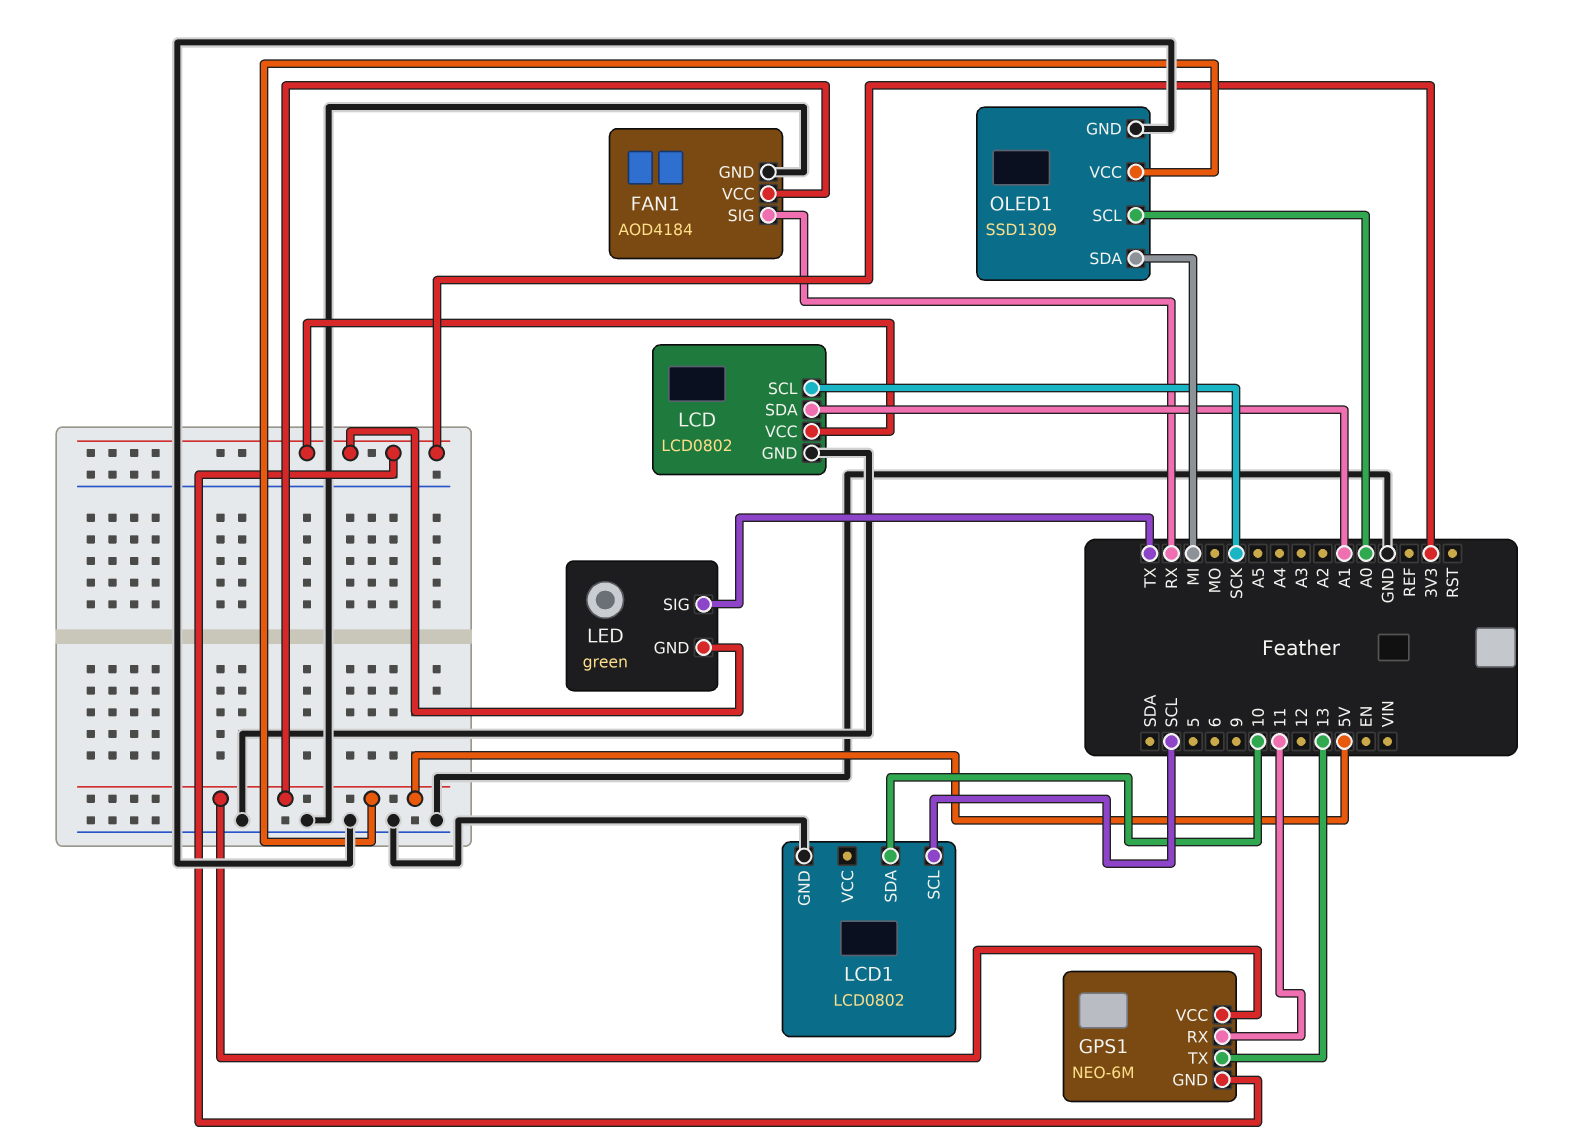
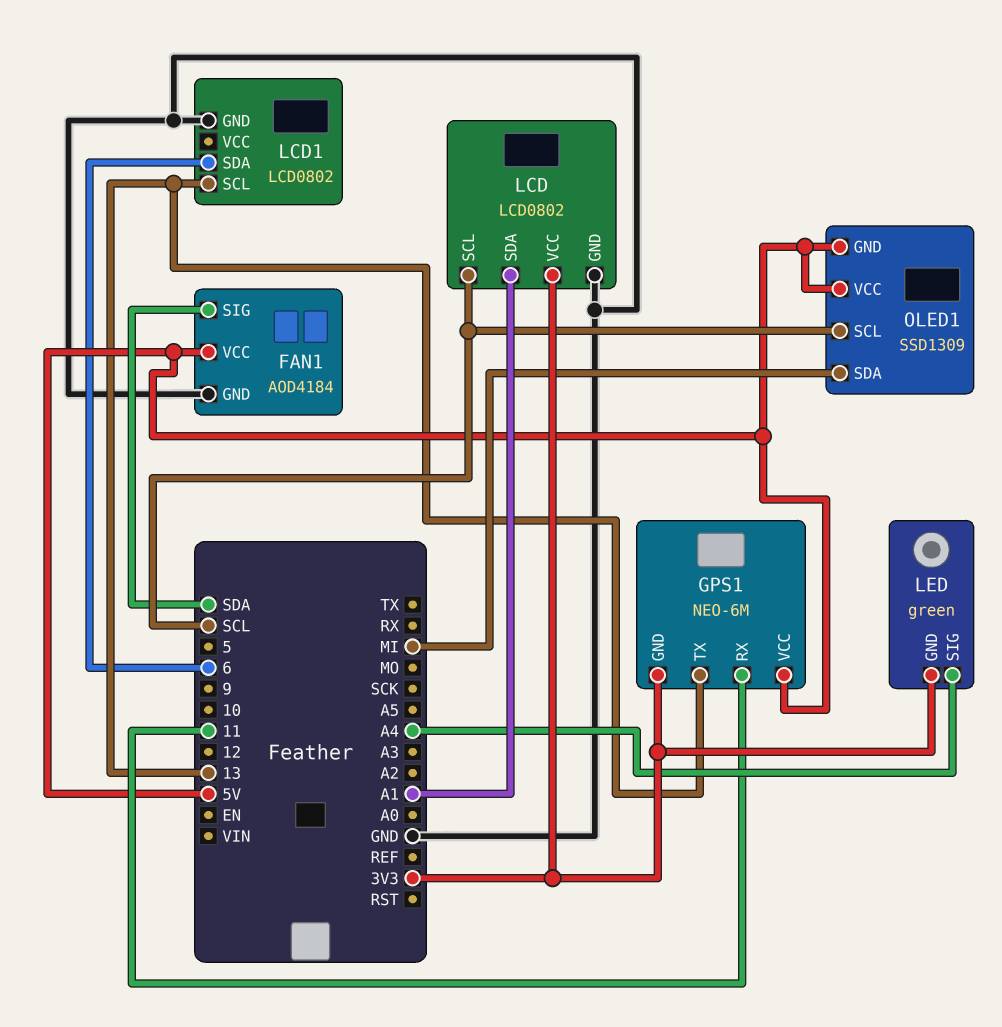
FAN1 pin SIG: RX -> SDA
LCD pin SCL: SCK -> SCL
LCD1 pin SCL: SCL -> 13
LCD1 pin SDA: 10 -> 6
LED pin SIG: TX -> A4
OLED1 pin GND: GND -> 5V
OLED1 pin SCL: A0 -> SCL

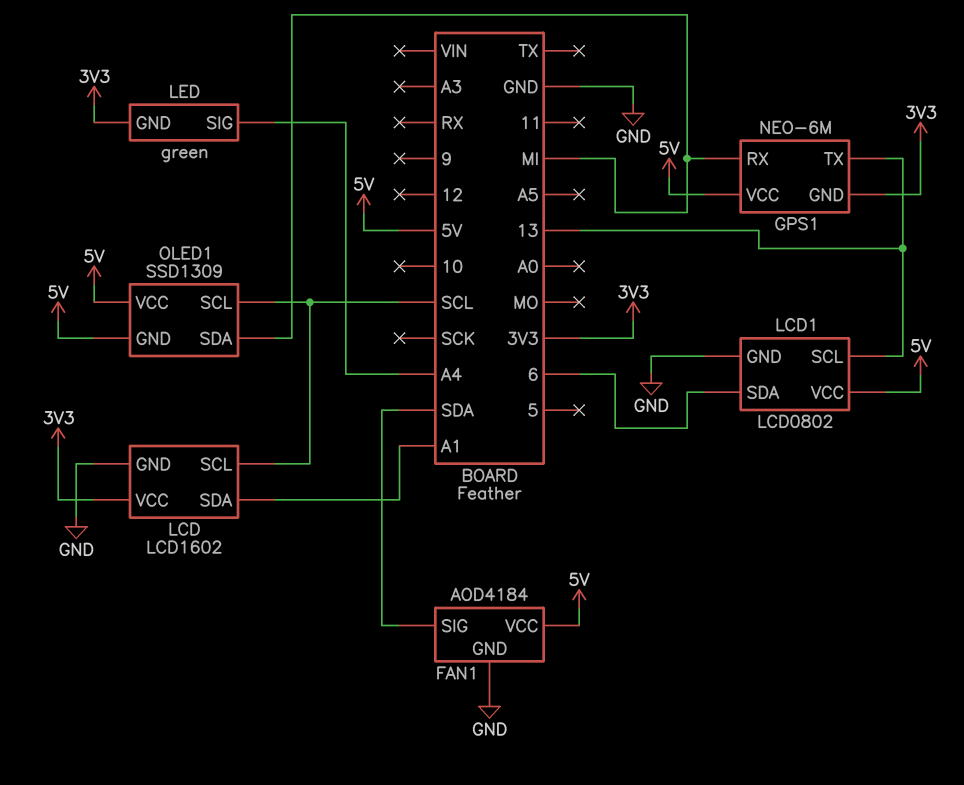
GPS1 pin RX: 11 -> MI
LCD: LCD0802 -> LCD1602
LCD1 pin VCC: none -> 5V

